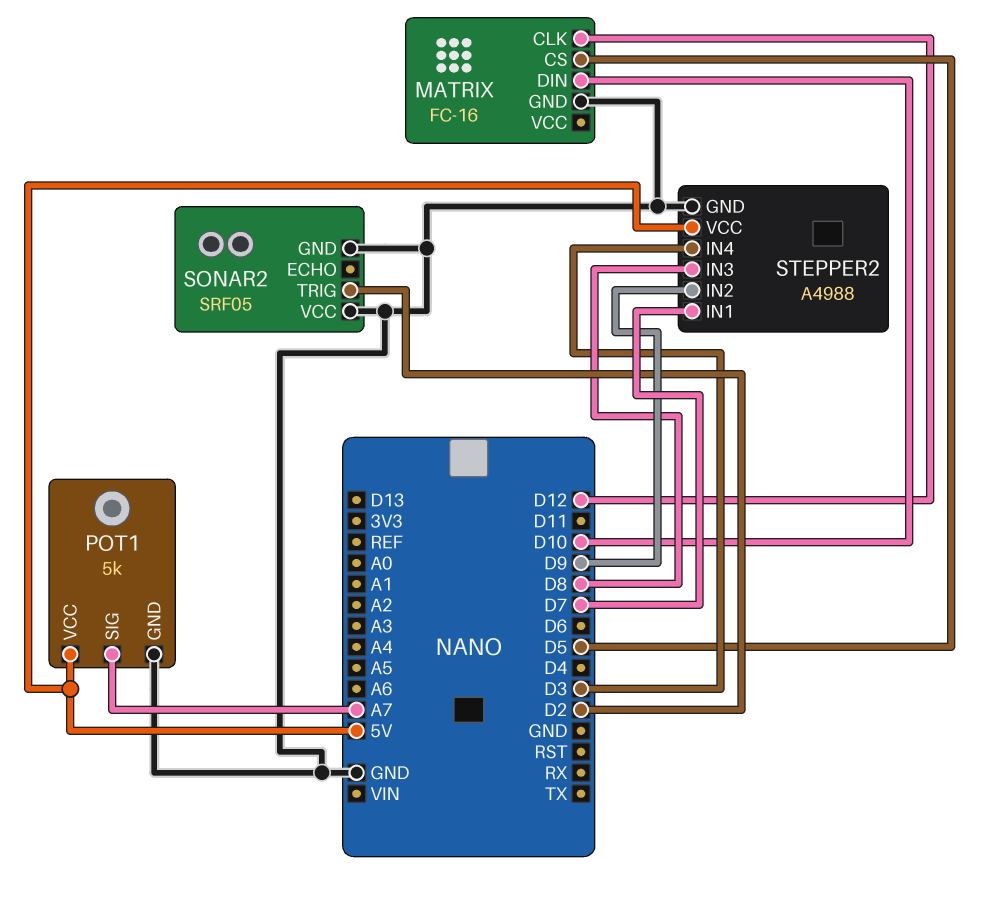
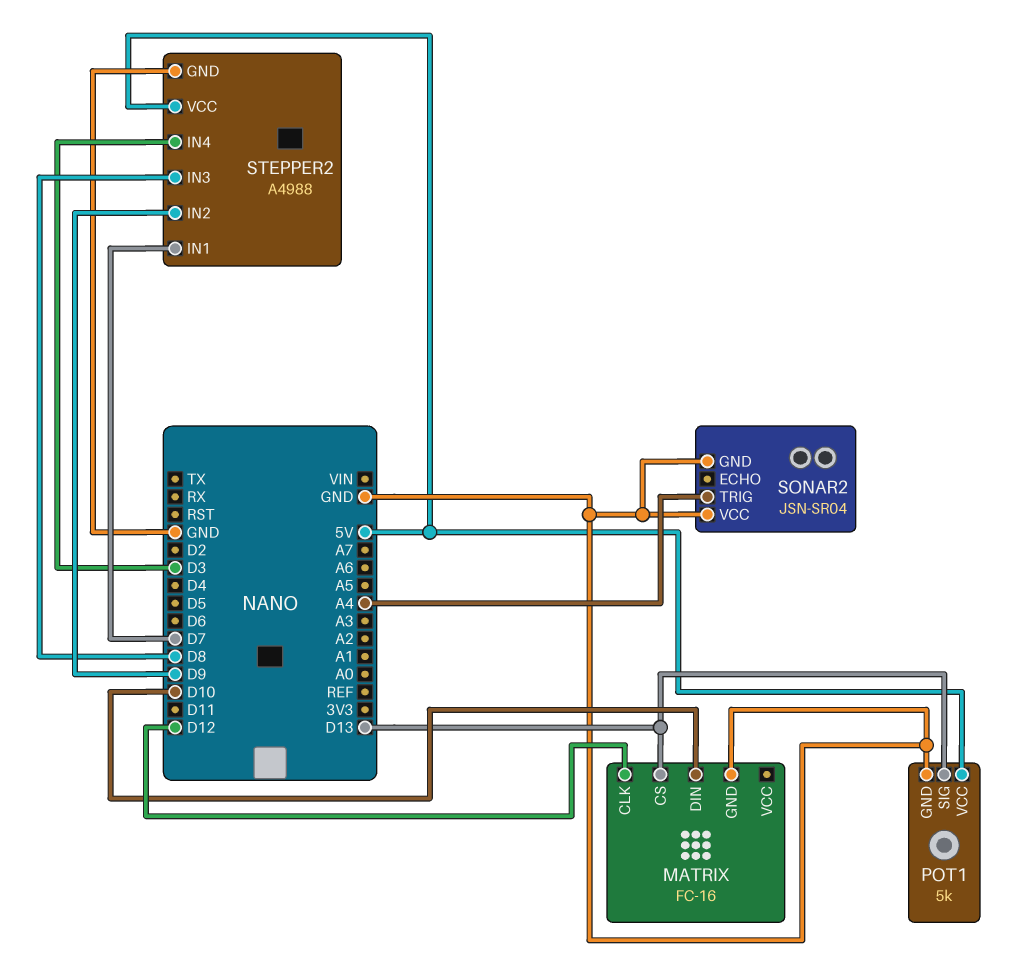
MATRIX pin CS: D5 -> D13
POT1 pin SIG: A7 -> D13
SONAR2: SRF05 -> JSN-SR04
SONAR2 pin TRIG: D2 -> A4

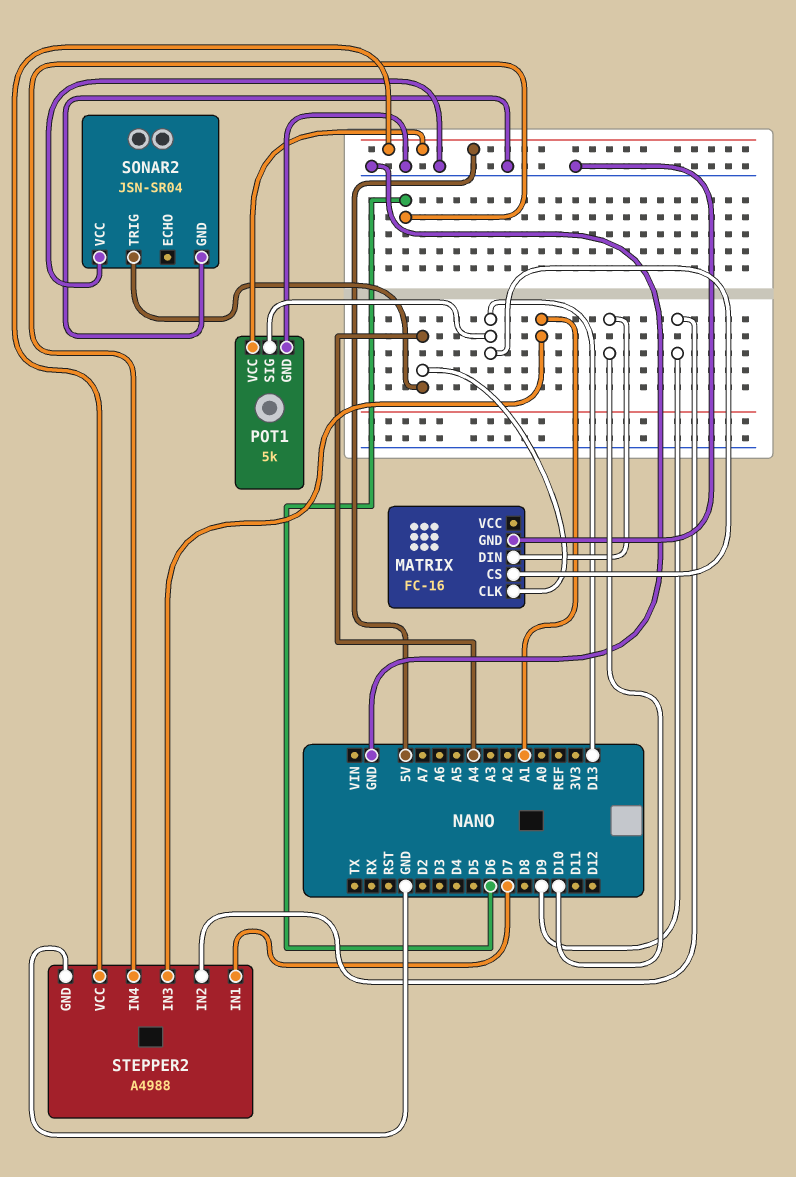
MATRIX pin CLK: D12 -> A4
STEPPER2 pin IN3: D8 -> A1
STEPPER2 pin IN4: D3 -> D6

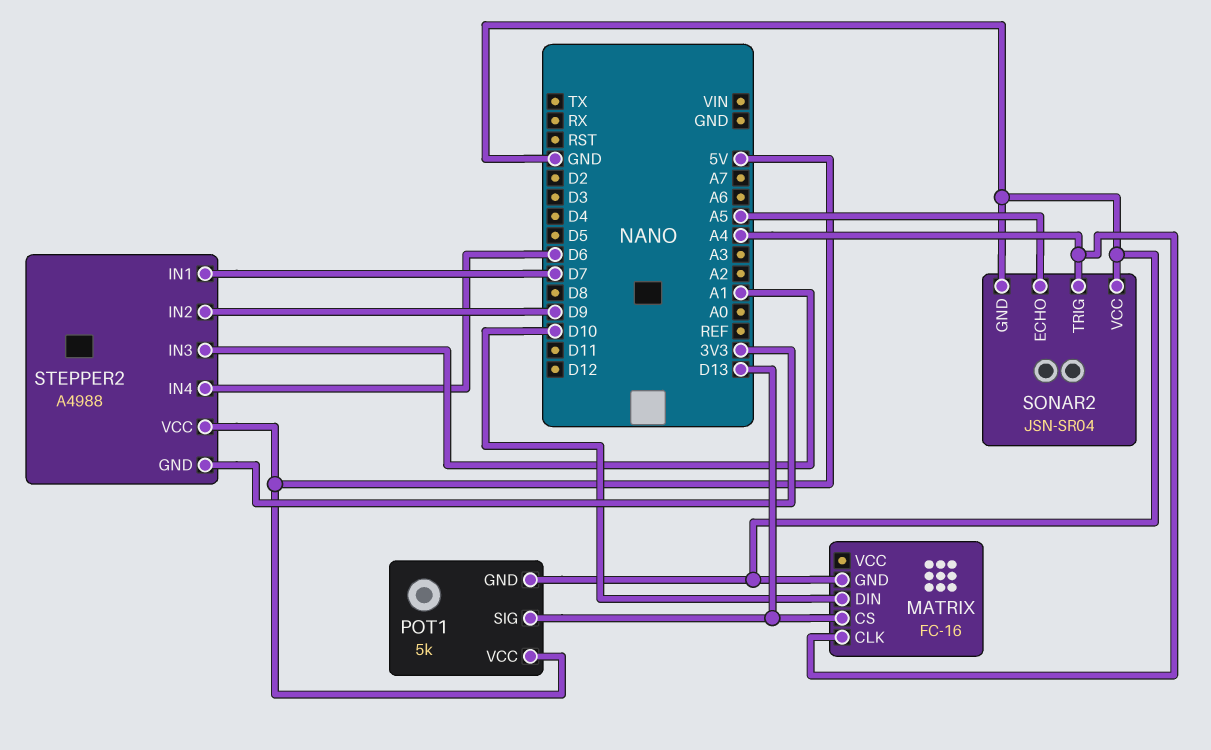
SONAR2 pin ECHO: none -> A5
STEPPER2 pin GND: GND -> 3V3

